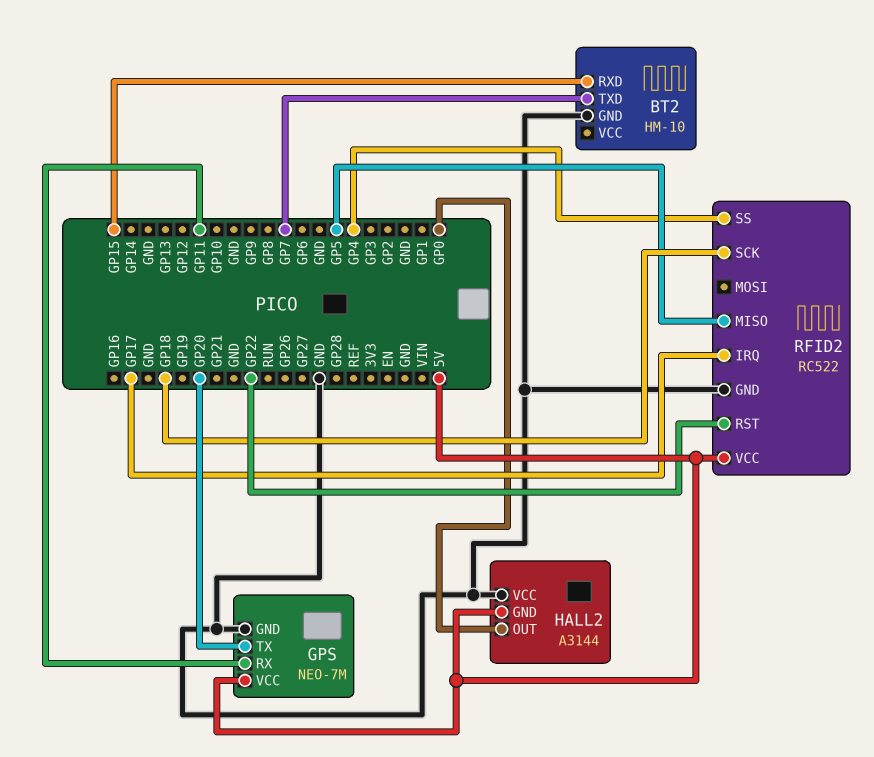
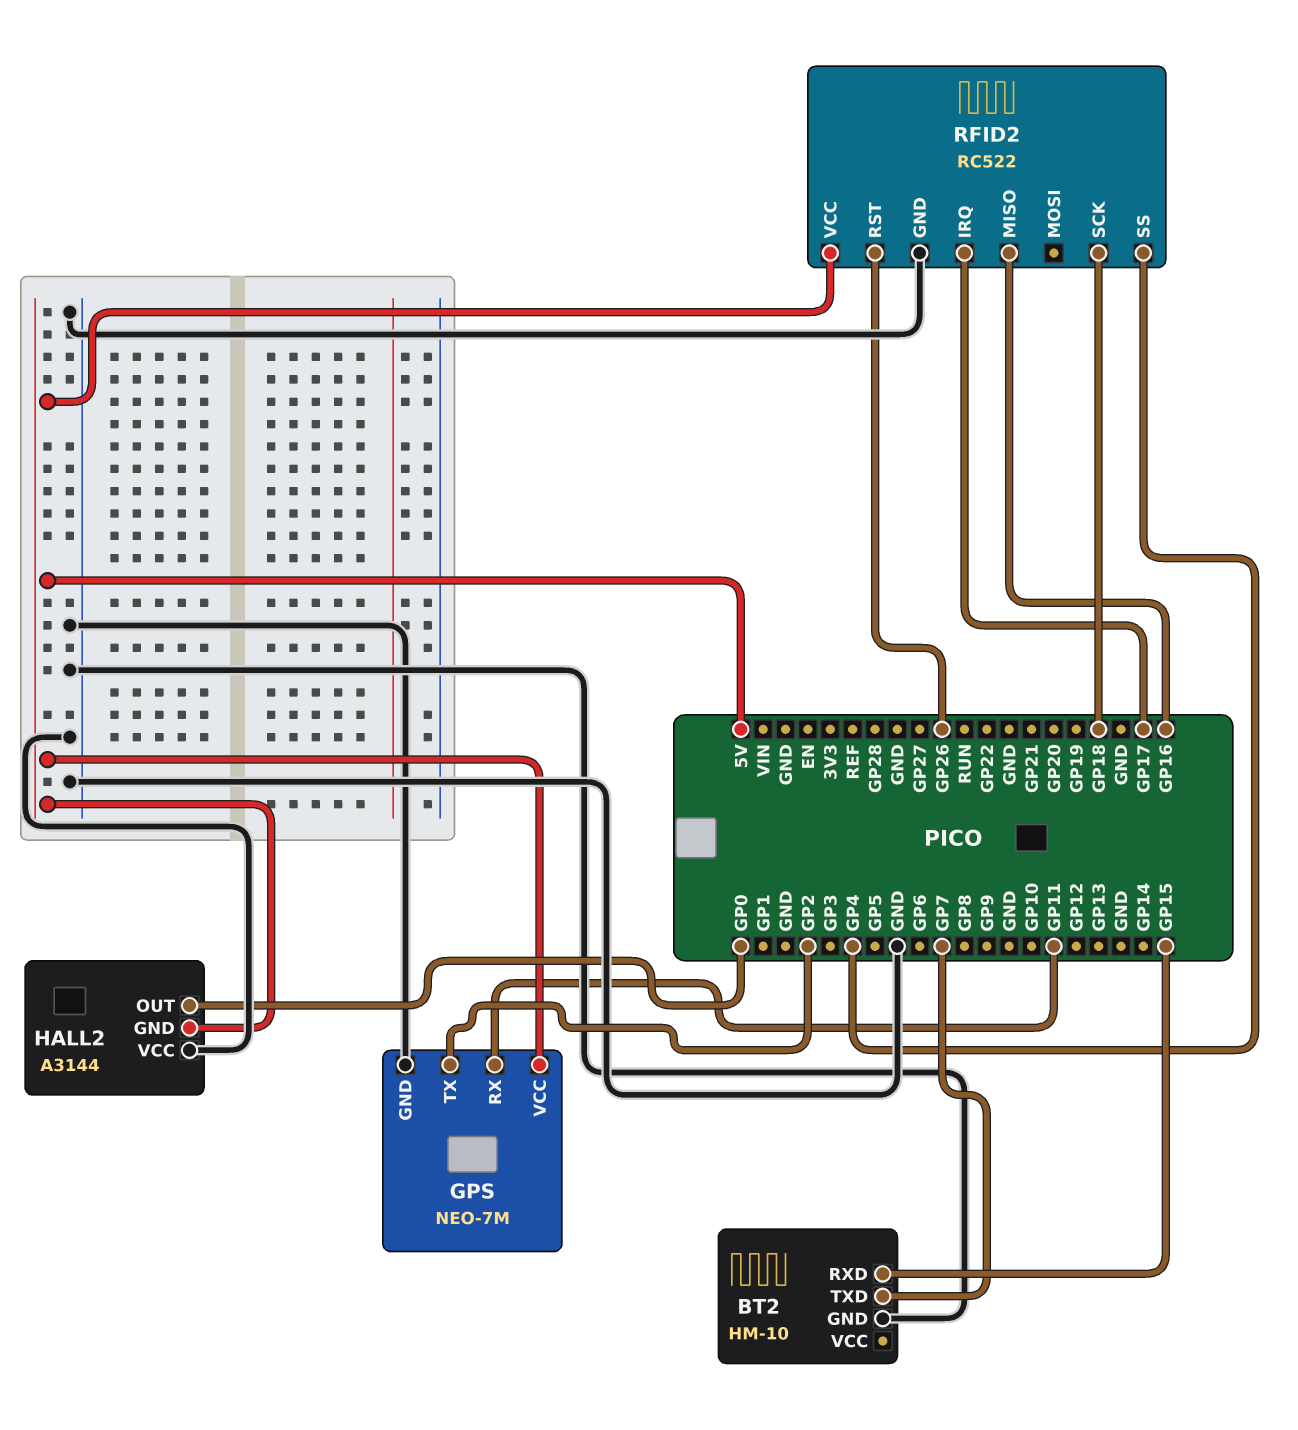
GPS pin TX: GP20 -> GP2
RFID2 pin MISO: GP5 -> GP16
RFID2 pin RST: GP22 -> GP26

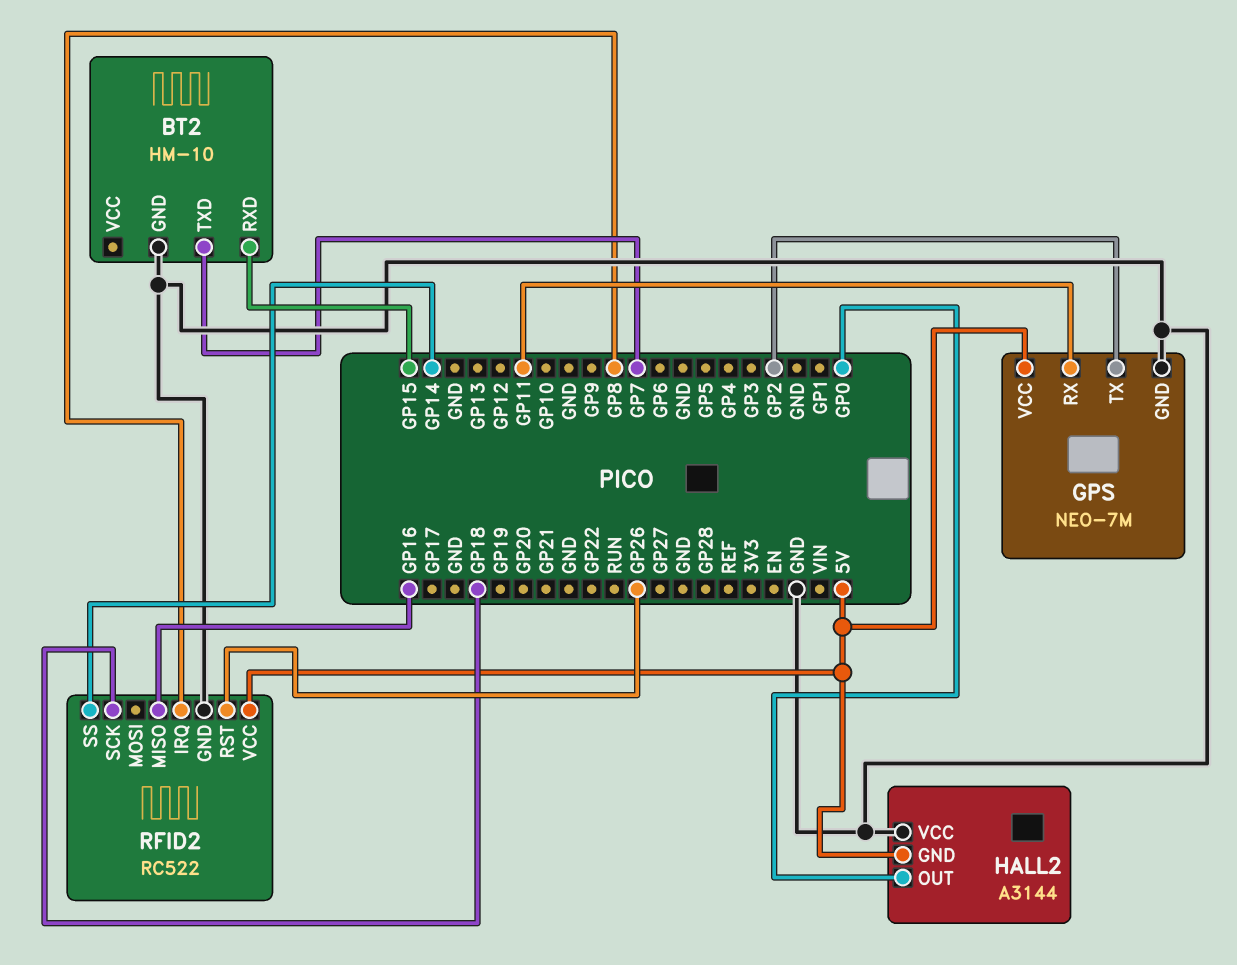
RFID2 pin IRQ: GP17 -> GP8
RFID2 pin SS: GP4 -> GP14

